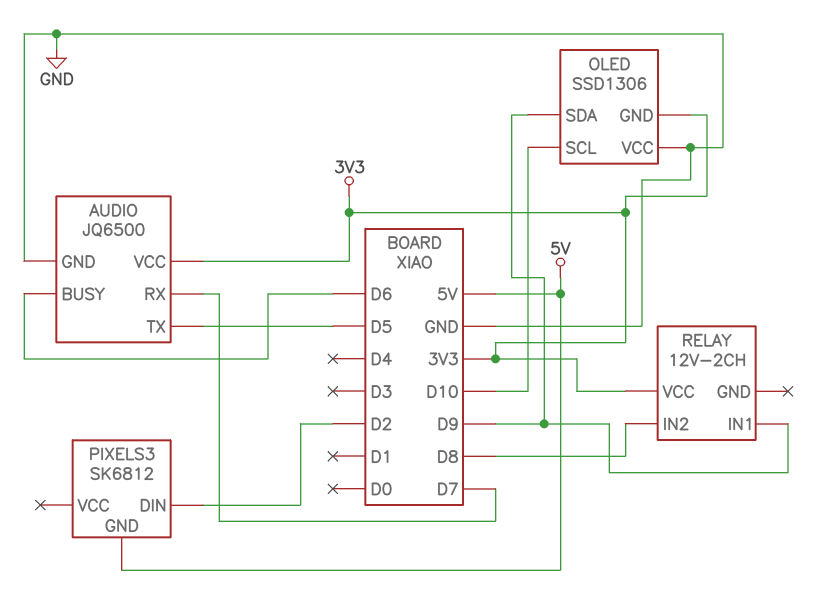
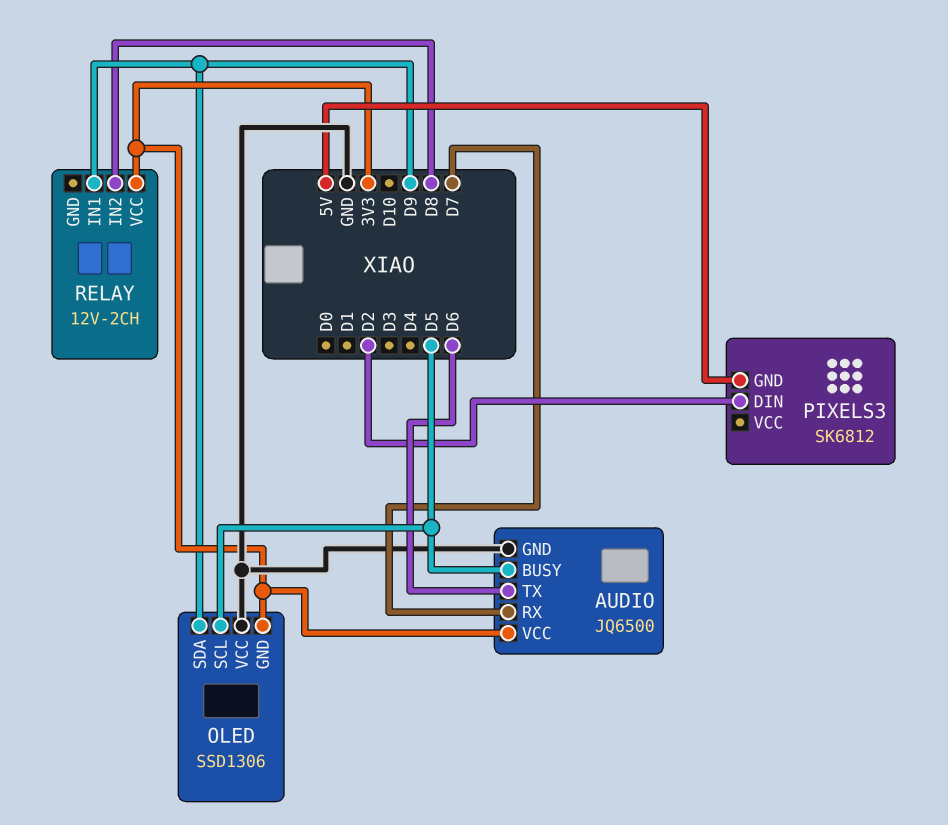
AUDIO pin BUSY: D6 -> D5
AUDIO pin TX: D5 -> D6
OLED pin SCL: D10 -> D5

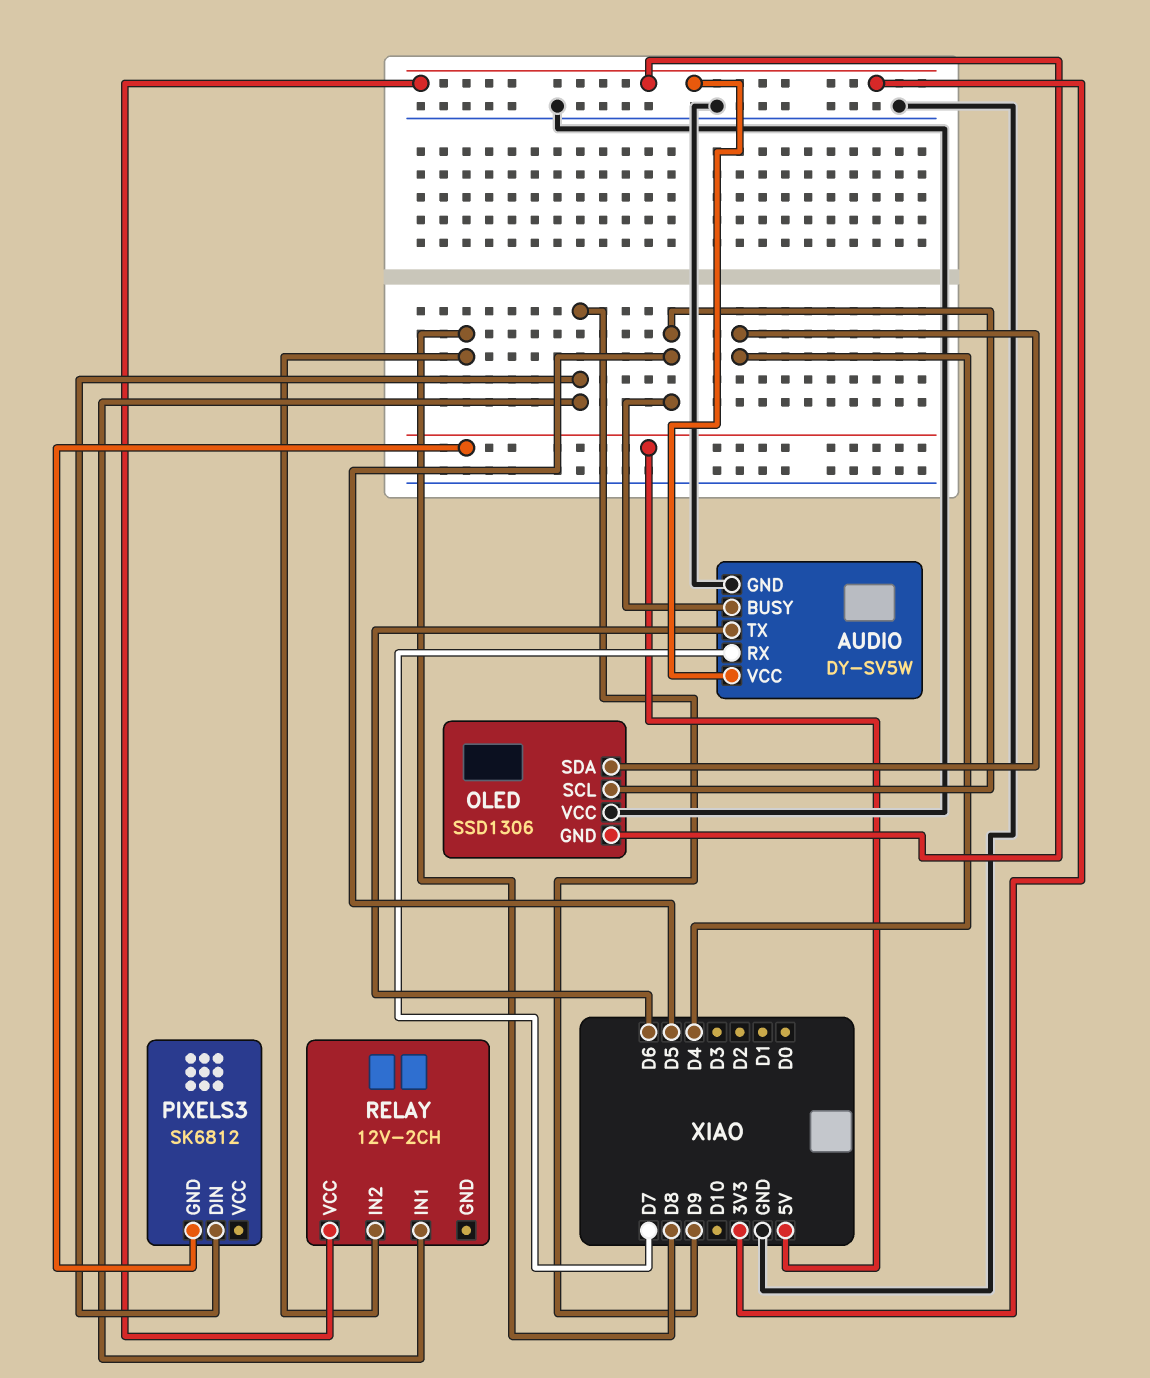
AUDIO: JQ6500 -> DY-SV5W
OLED pin SDA: D9 -> D4
PIXELS3 pin DIN: D2 -> D9

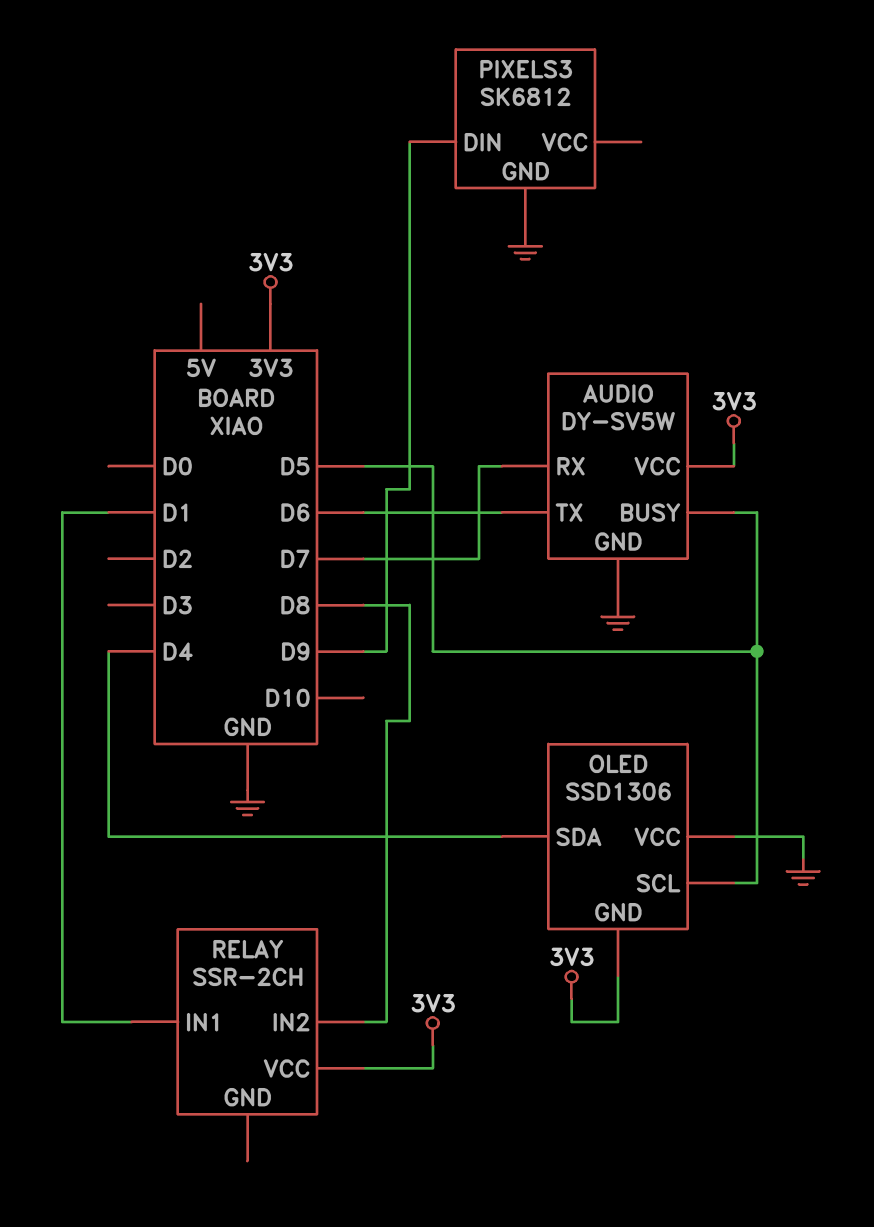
PIXELS3 pin GND: 5V -> GND
RELAY: 12V-2CH -> SSR-2CH
RELAY pin IN1: D9 -> D1

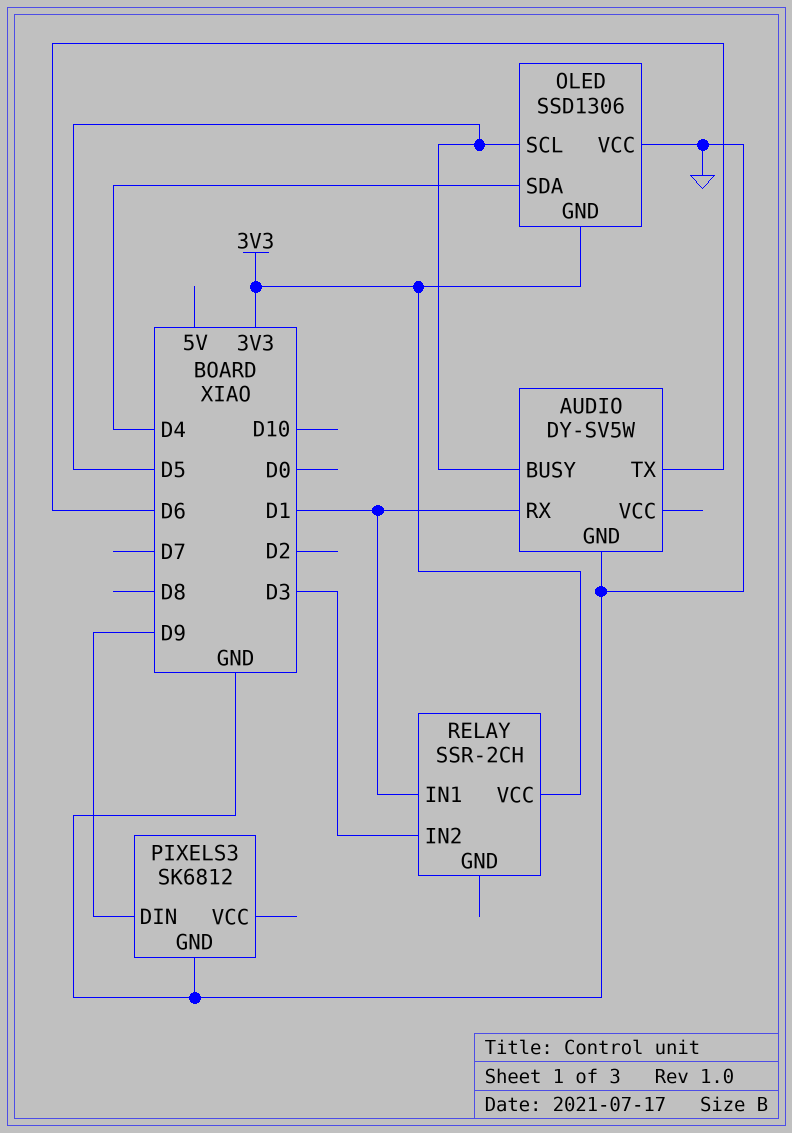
AUDIO pin RX: D7 -> D1
AUDIO pin VCC: 3V3 -> none
RELAY pin IN2: D8 -> D3

